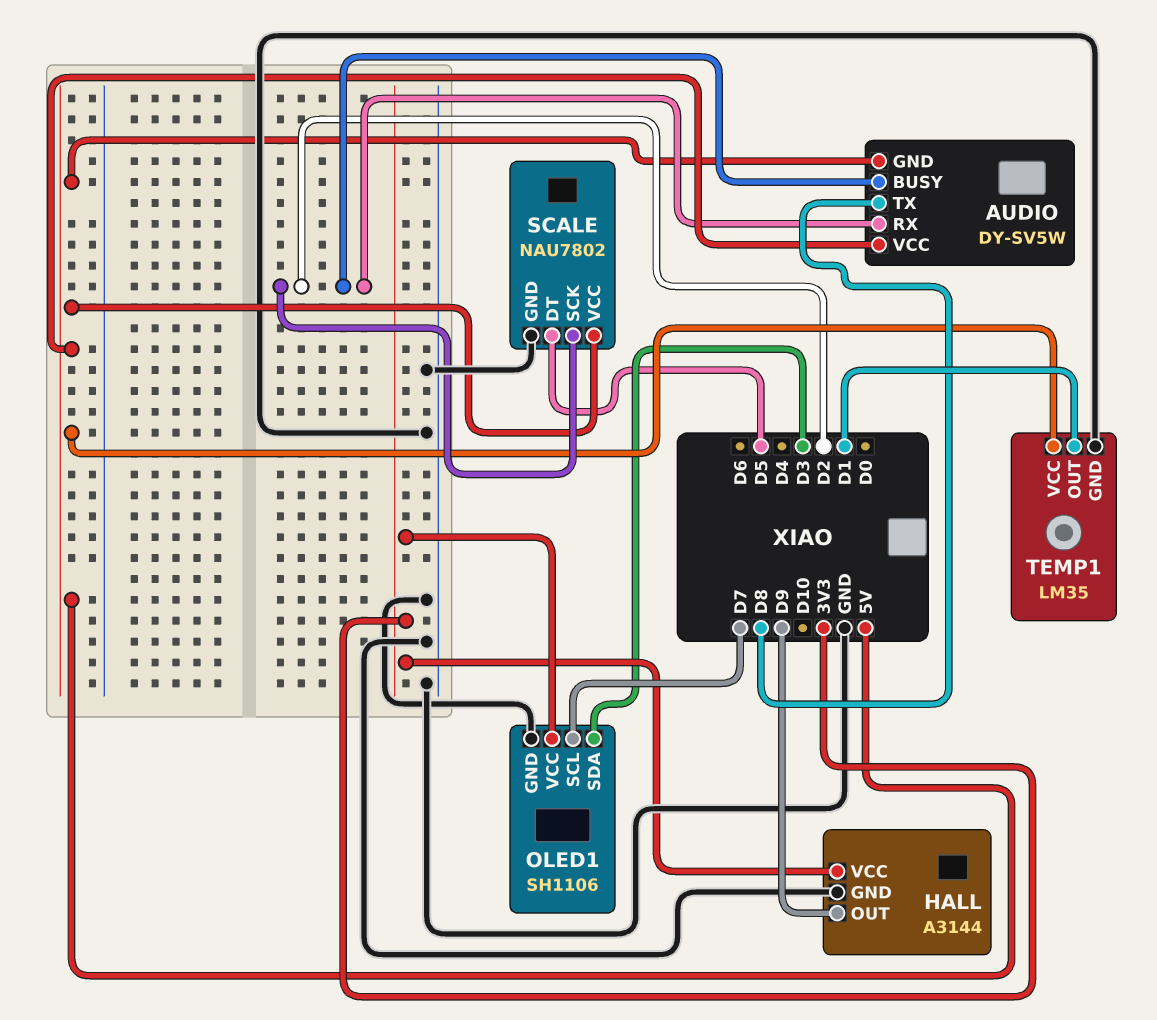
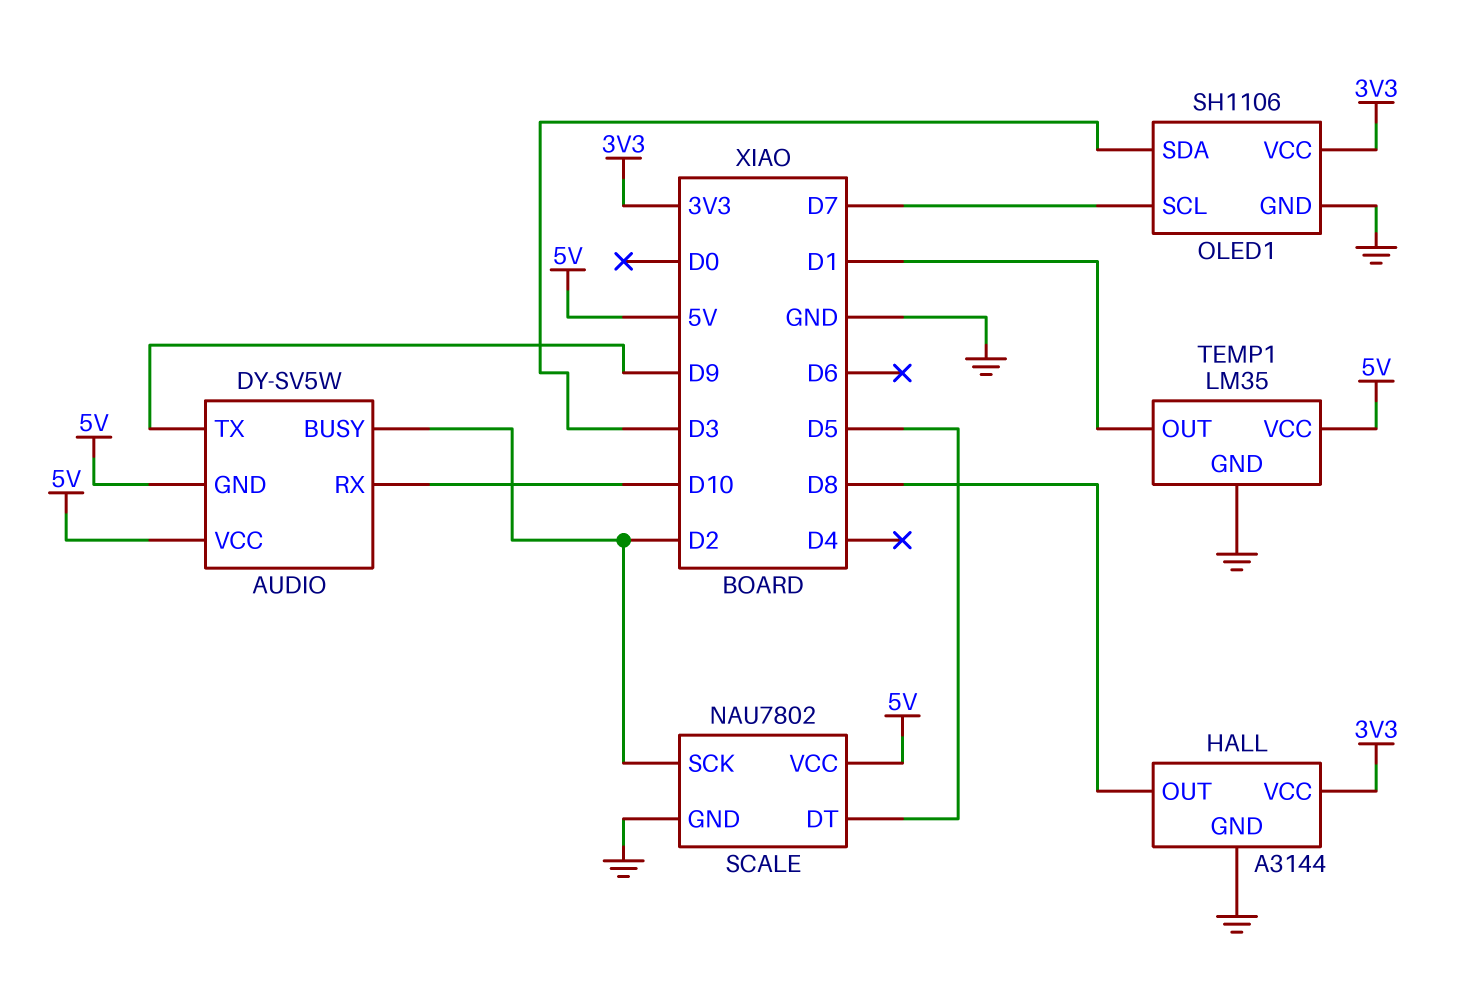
AUDIO pin RX: D2 -> D10
AUDIO pin TX: D8 -> D9
HALL pin OUT: D9 -> D8

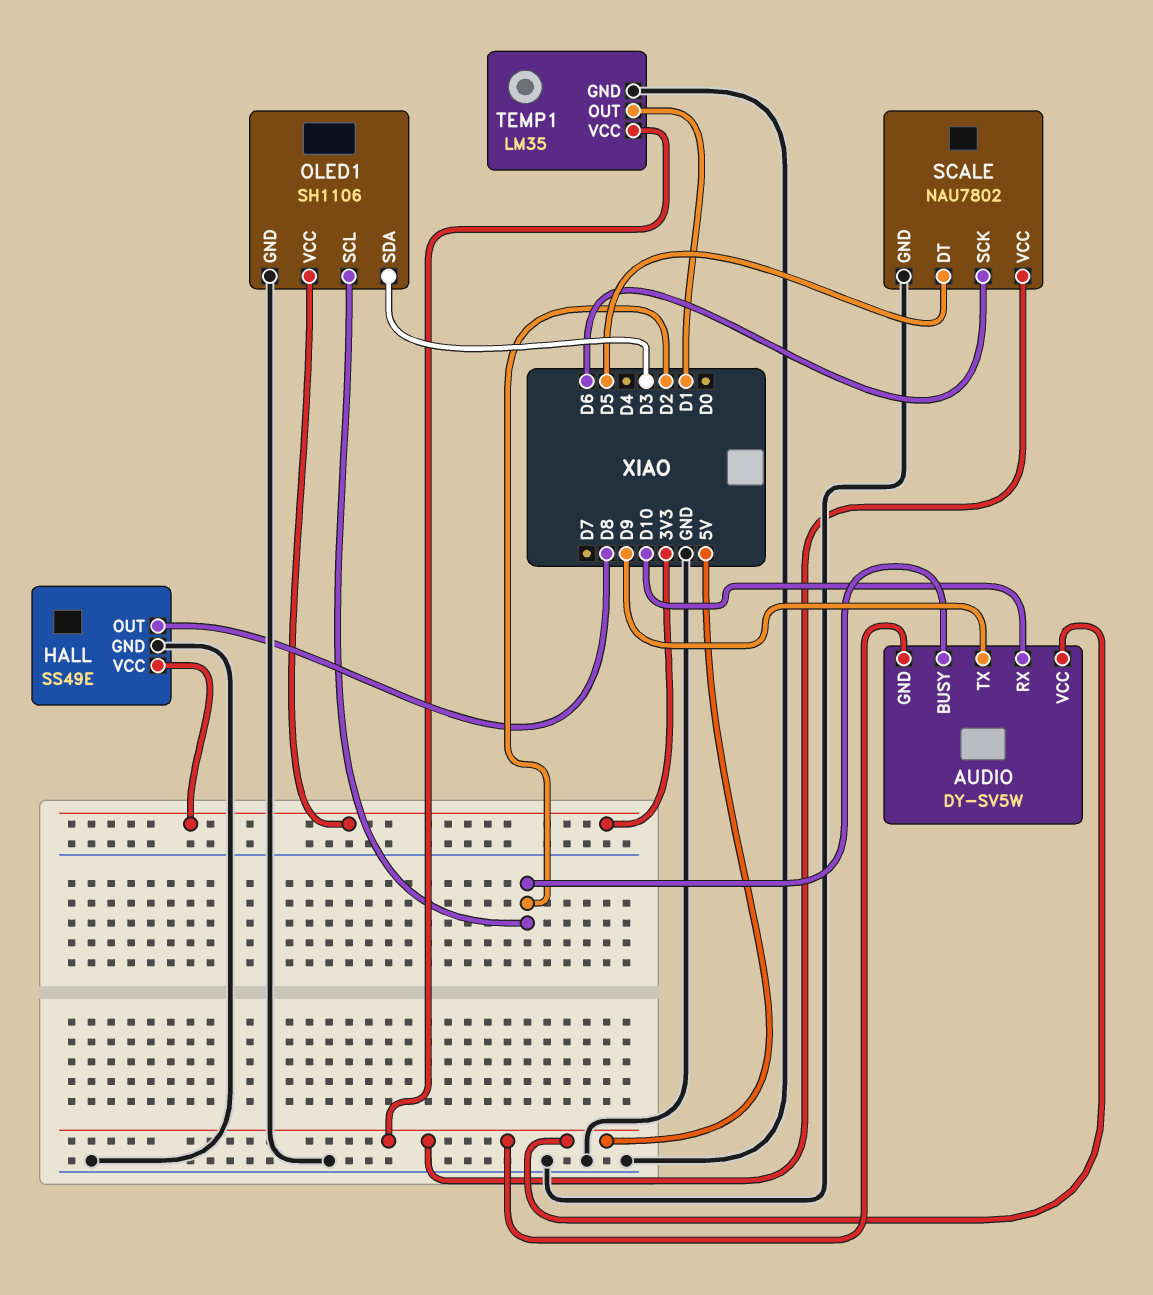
HALL: A3144 -> SS49E
OLED1 pin SCL: D7 -> D2
SCALE pin SCK: D2 -> D6

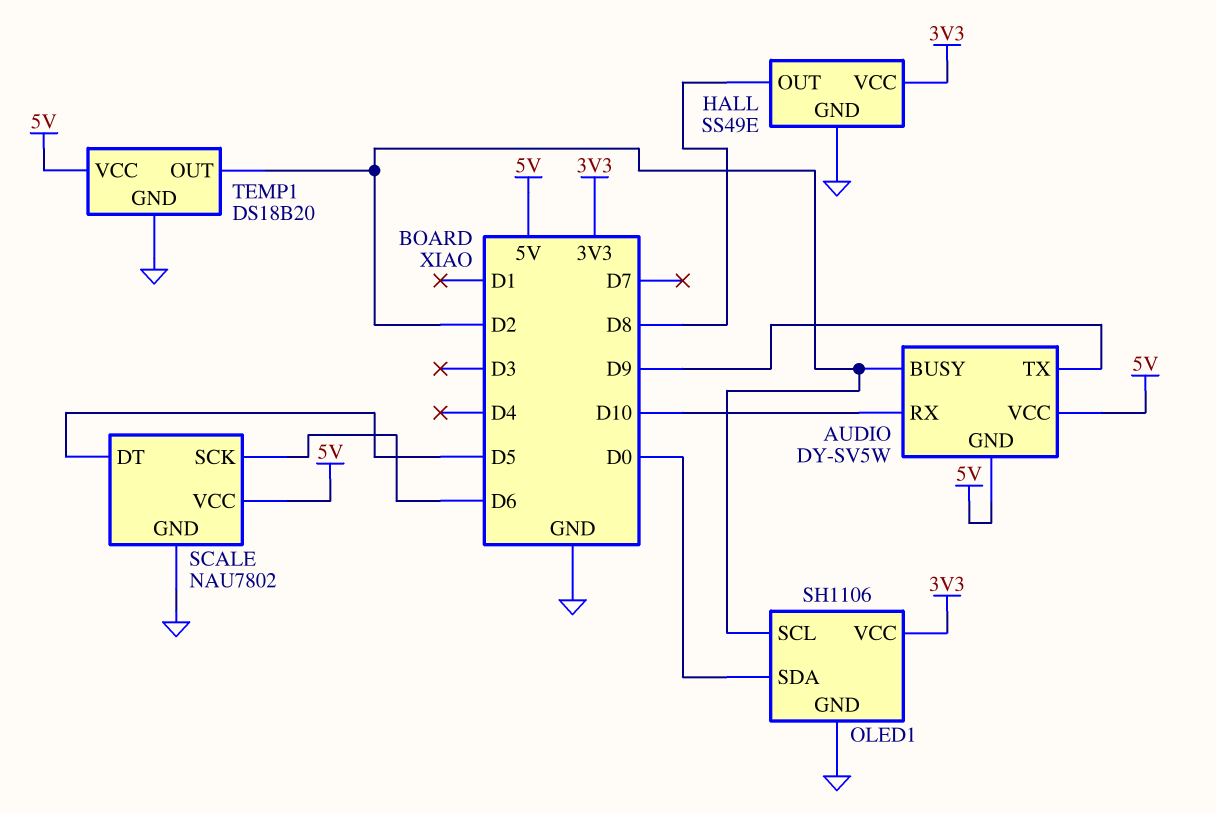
OLED1 pin SDA: D3 -> D0
TEMP1: LM35 -> DS18B20
TEMP1 pin OUT: D1 -> D2

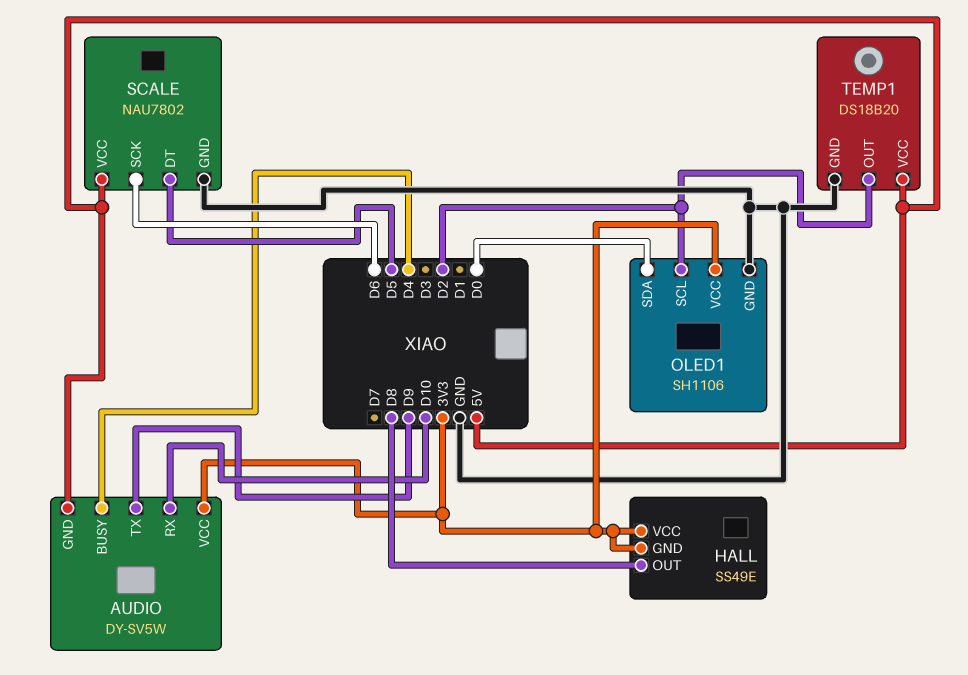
AUDIO pin BUSY: D2 -> D4
AUDIO pin VCC: 5V -> 3V3
HALL pin GND: GND -> 3V3

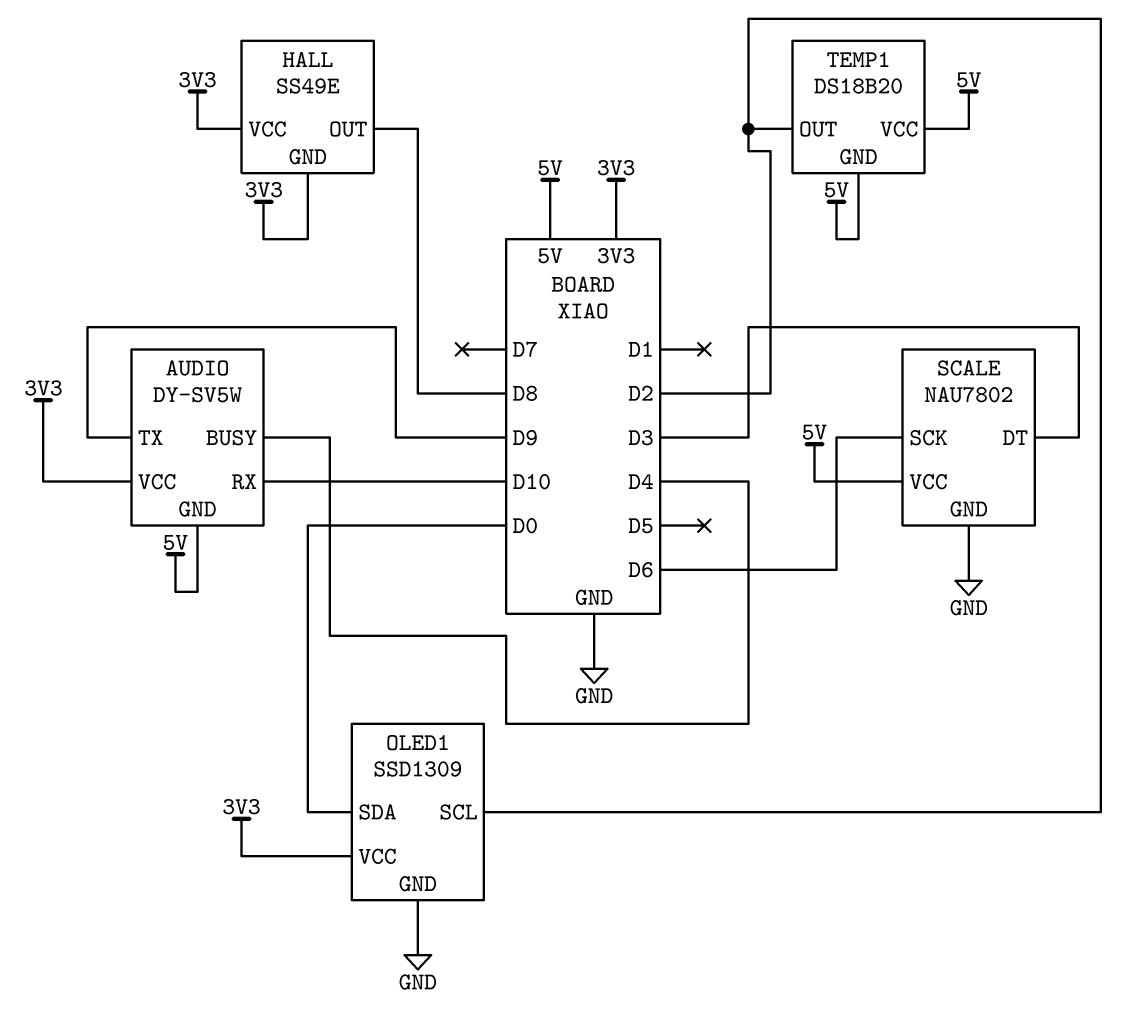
OLED1: SH1106 -> SSD1309
SCALE pin DT: D5 -> D3
TEMP1 pin GND: GND -> 5V

